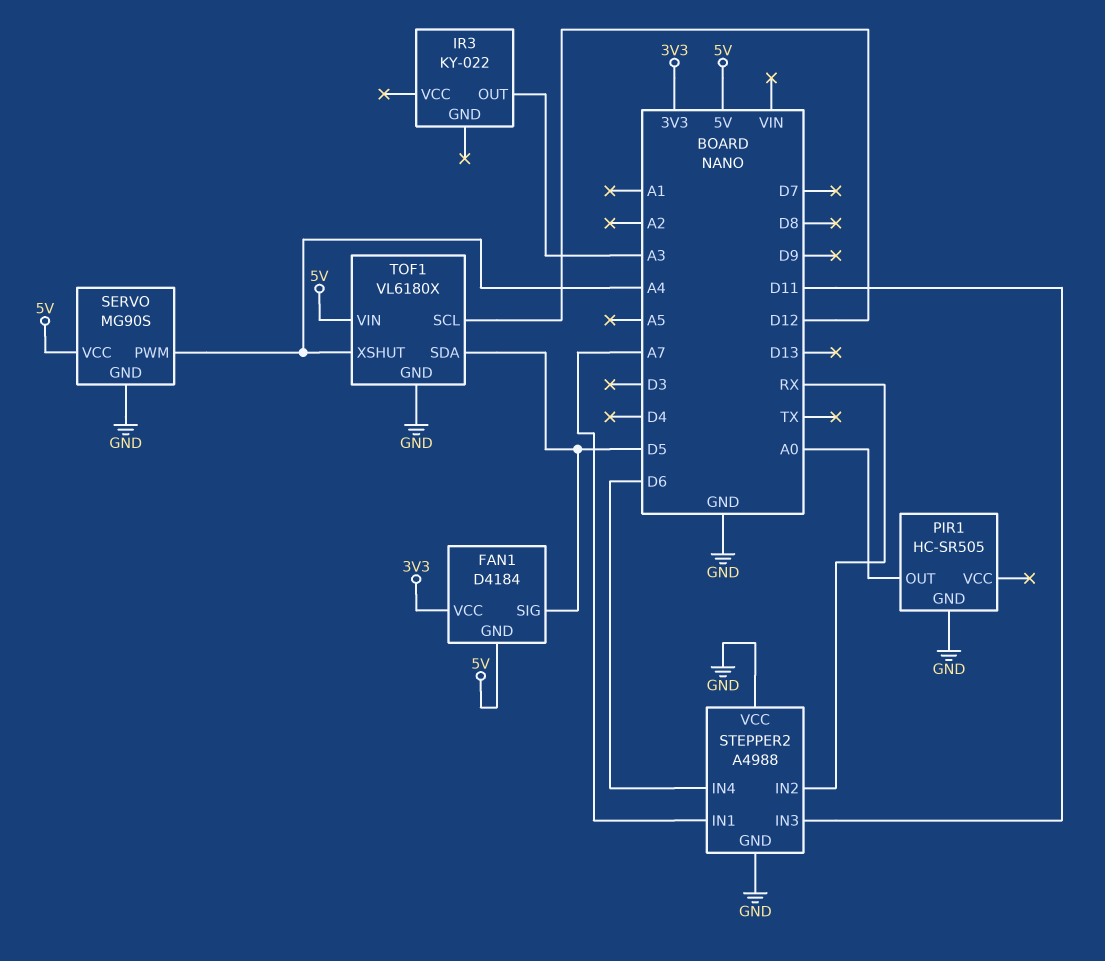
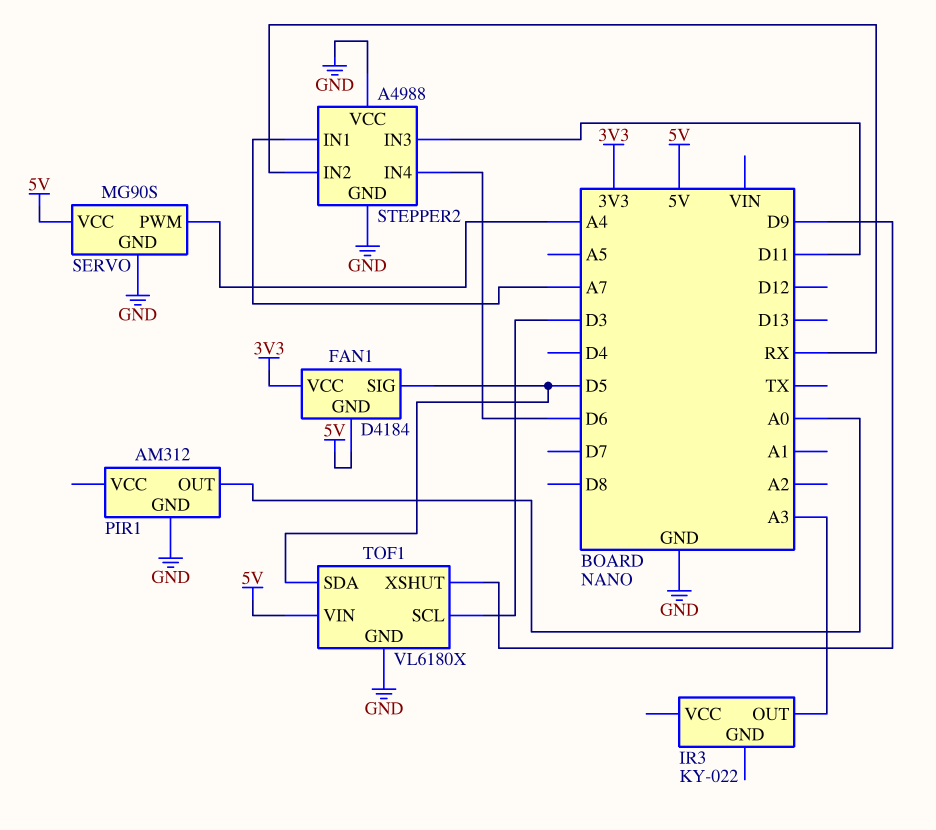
PIR1: HC-SR505 -> AM312
TOF1 pin SCL: D12 -> D3
TOF1 pin XSHUT: A4 -> D9

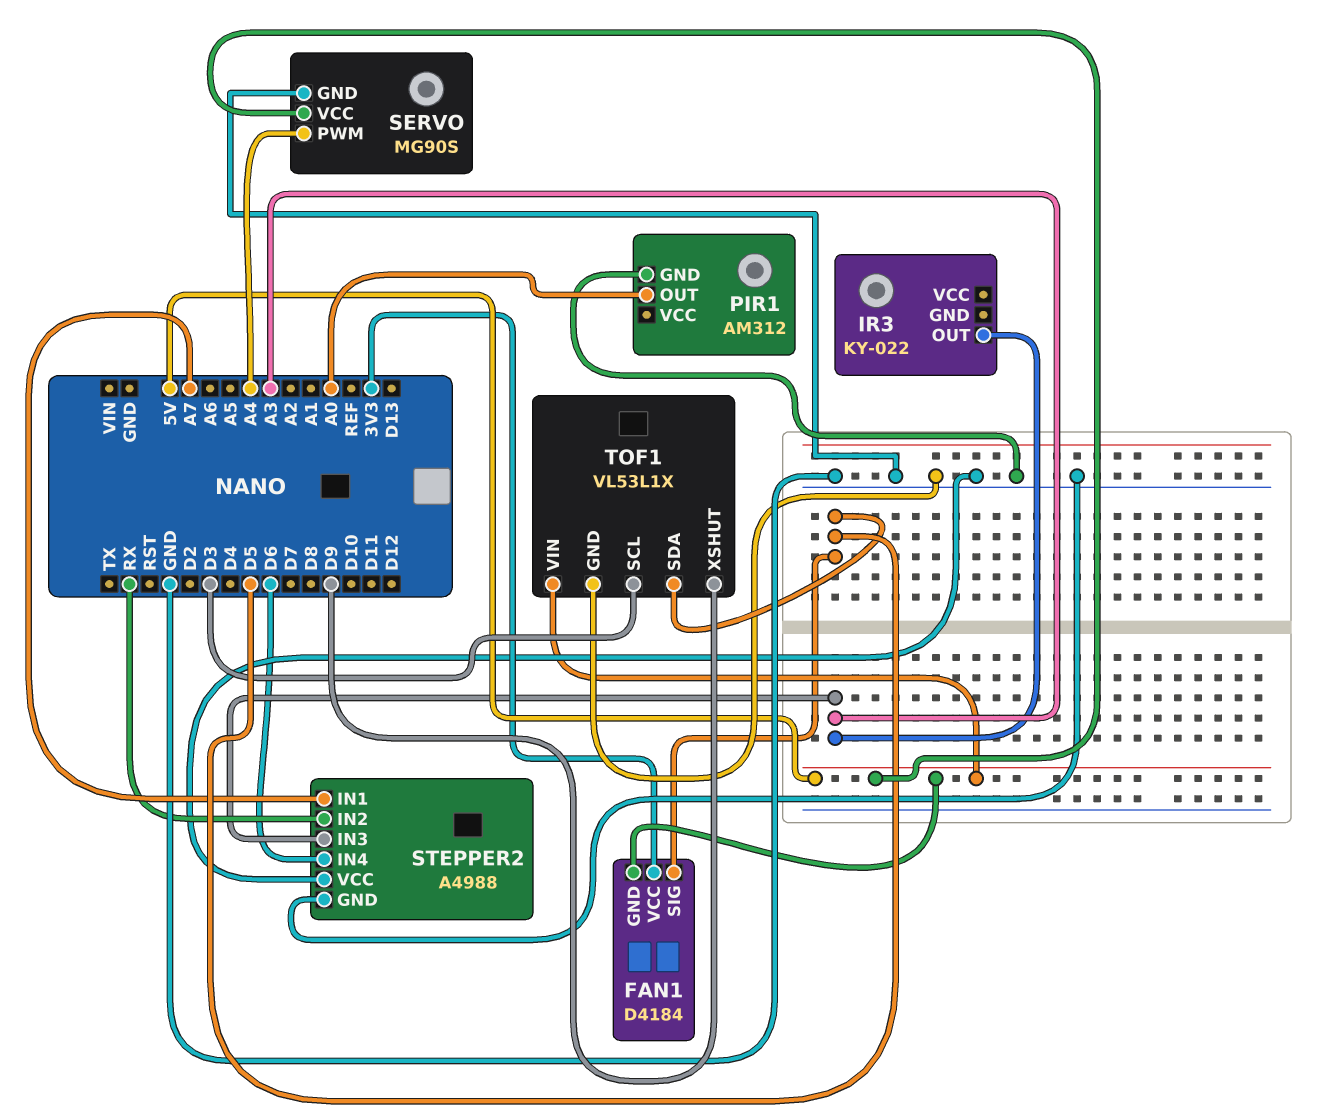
STEPPER2 pin IN3: D11 -> A3
TOF1: VL6180X -> VL53L1X

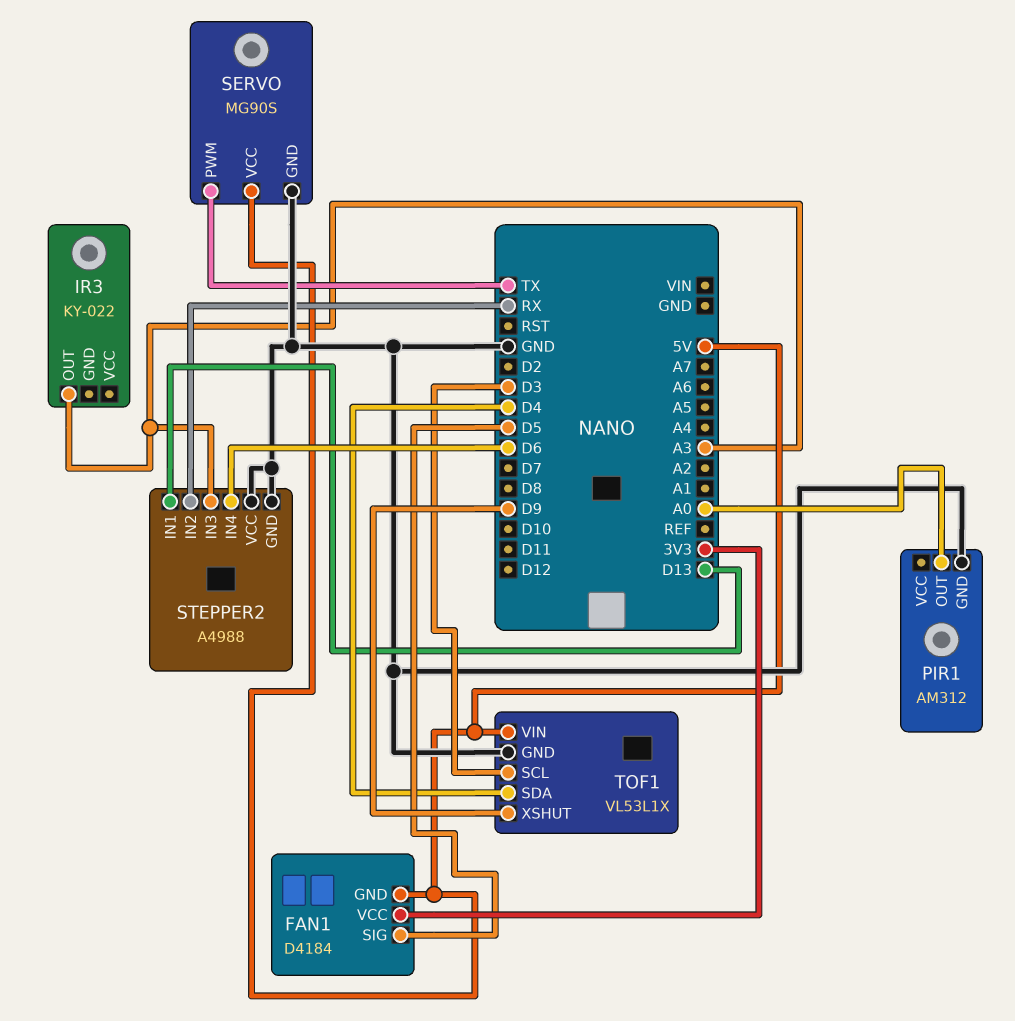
SERVO pin PWM: A4 -> TX
STEPPER2 pin IN1: A7 -> D13
TOF1 pin SDA: D5 -> D4

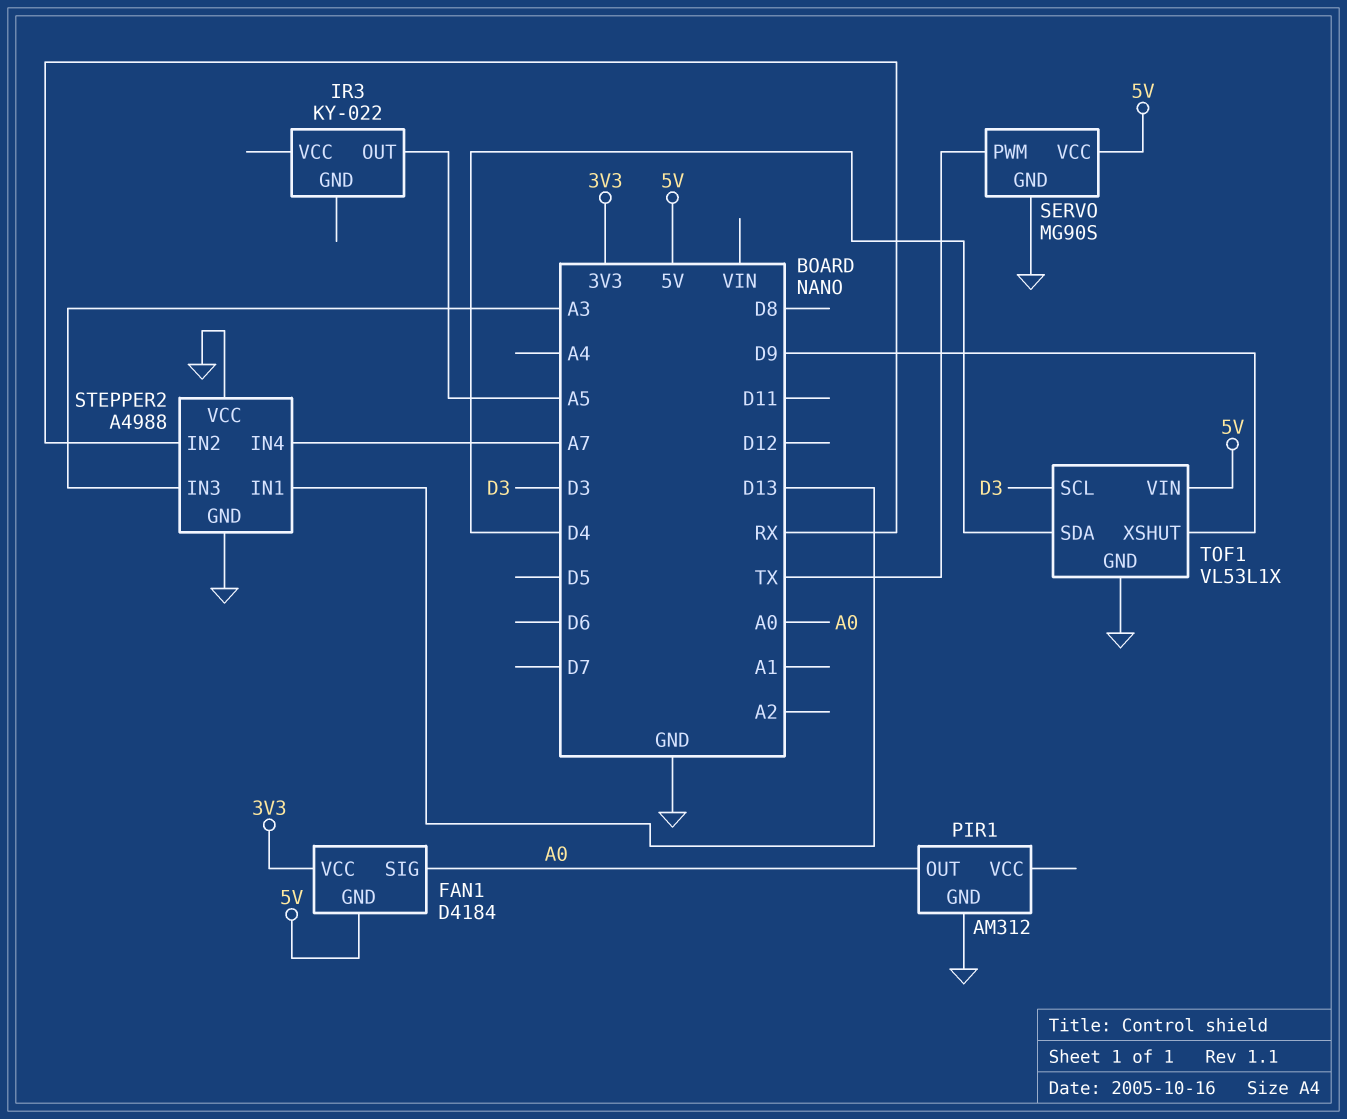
FAN1 pin SIG: D5 -> A0
IR3 pin OUT: A3 -> A5
STEPPER2 pin IN4: D6 -> A7

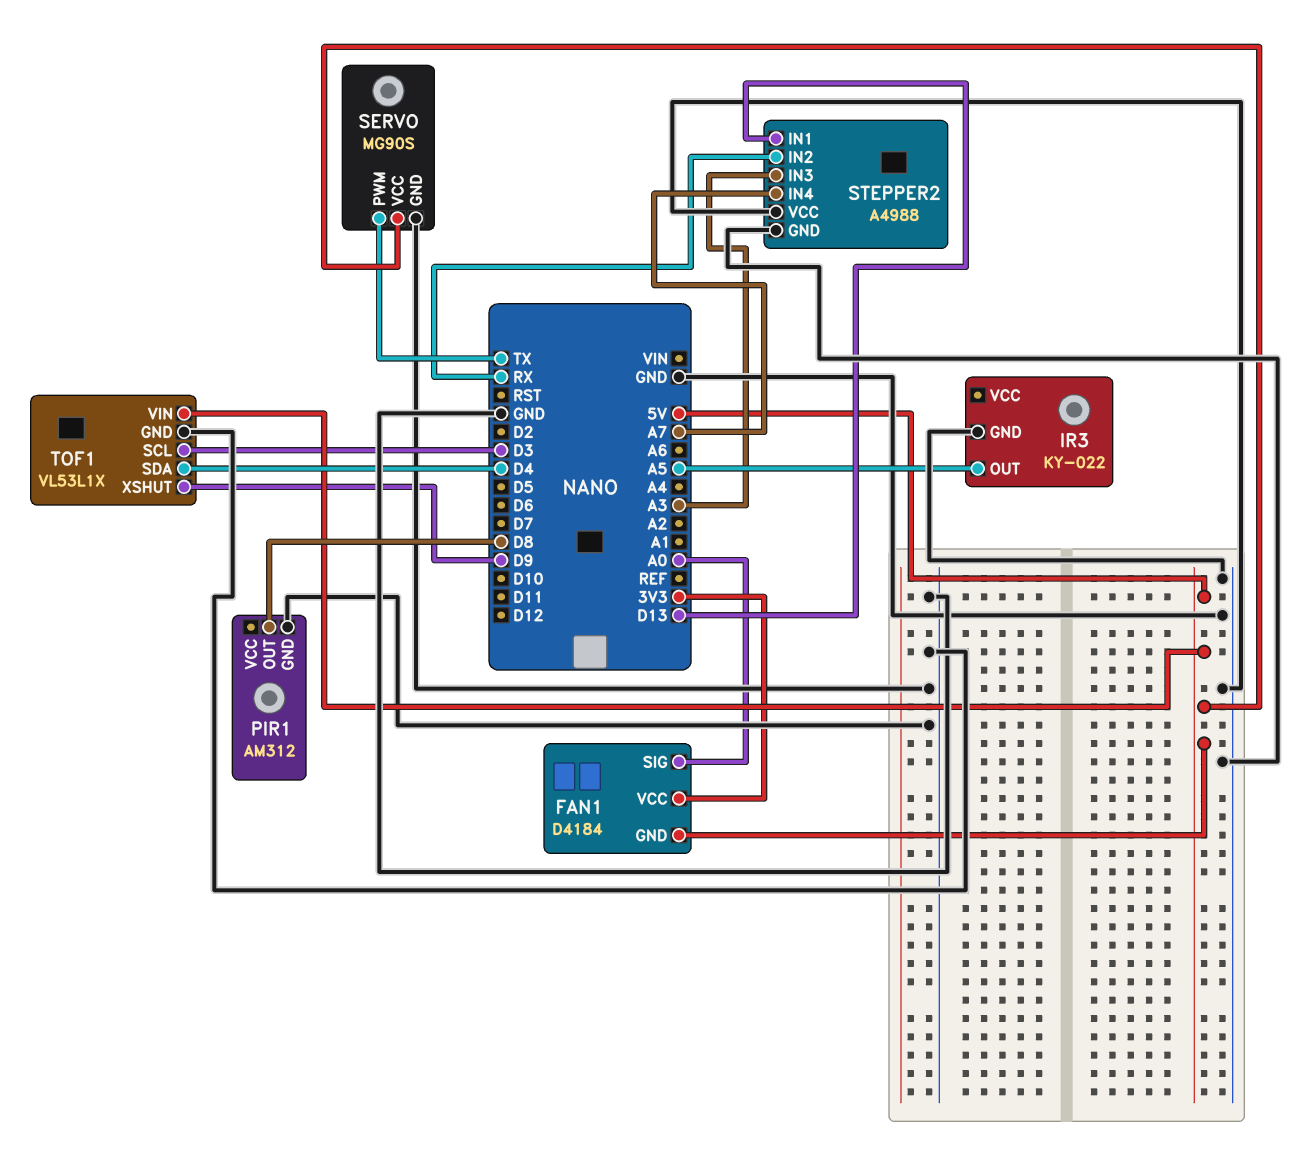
IR3 pin GND: none -> GND
PIR1 pin OUT: A0 -> D8

